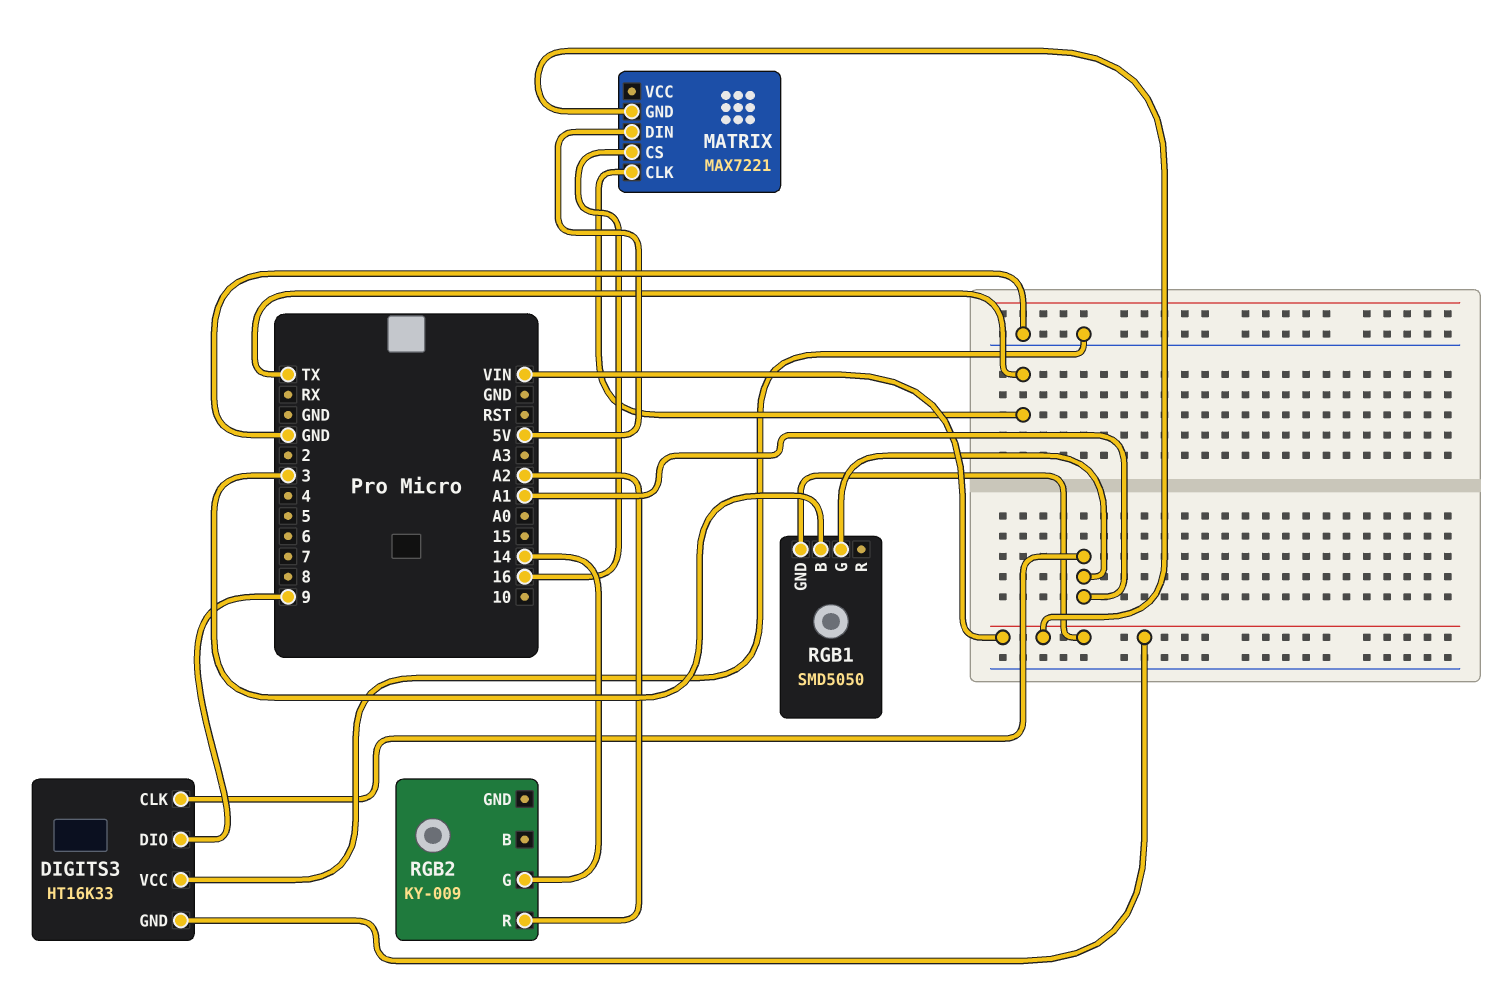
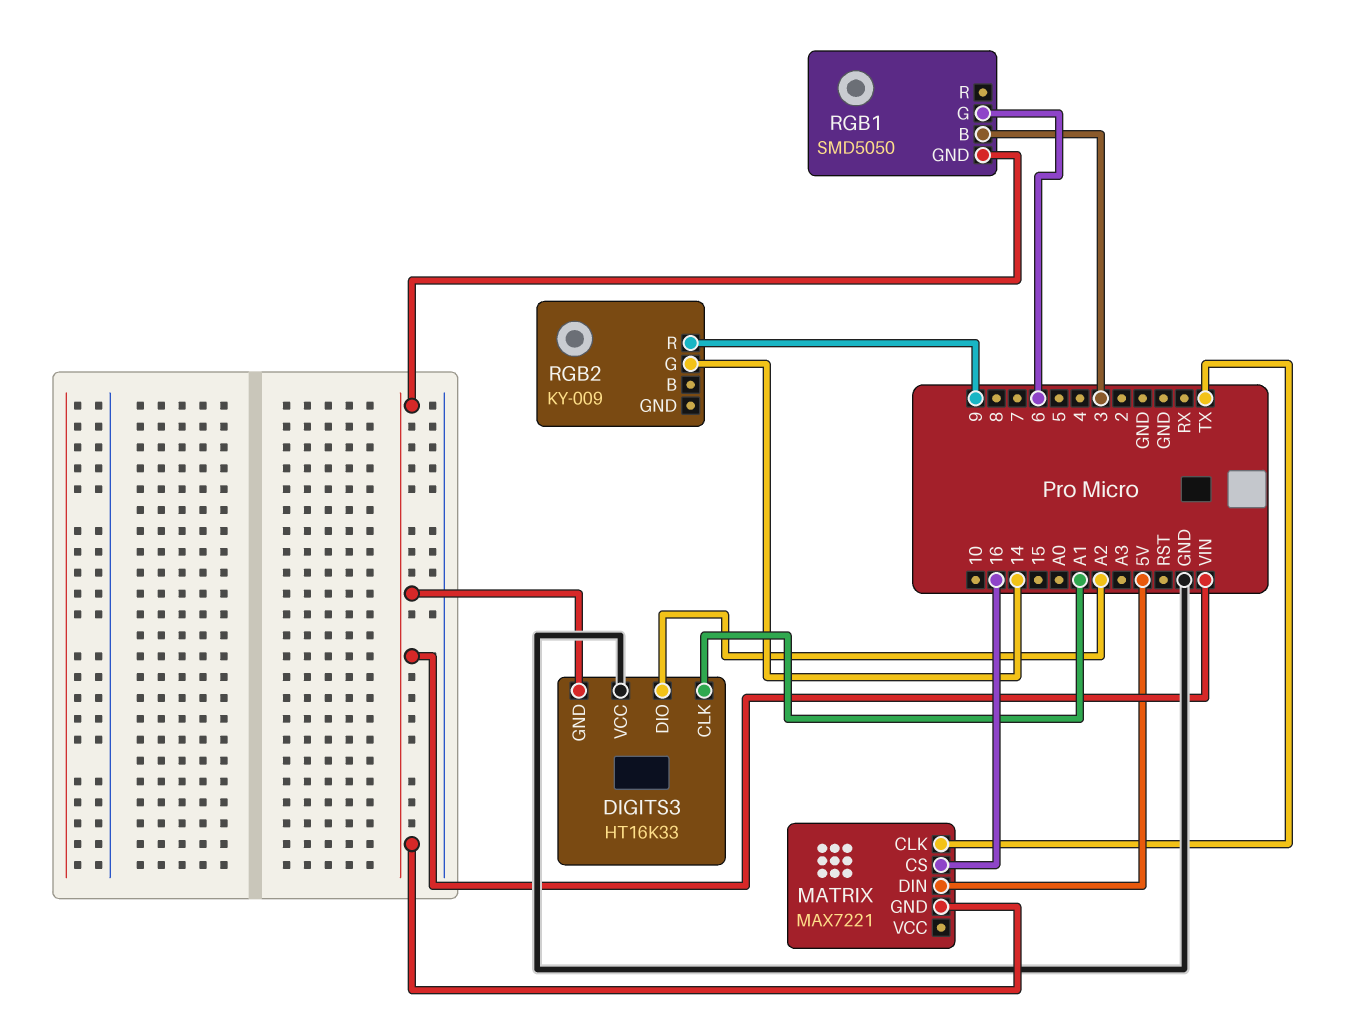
DIGITS3 pin DIO: 9 -> A2
RGB1 pin G: A1 -> 6
RGB2 pin R: A2 -> 9

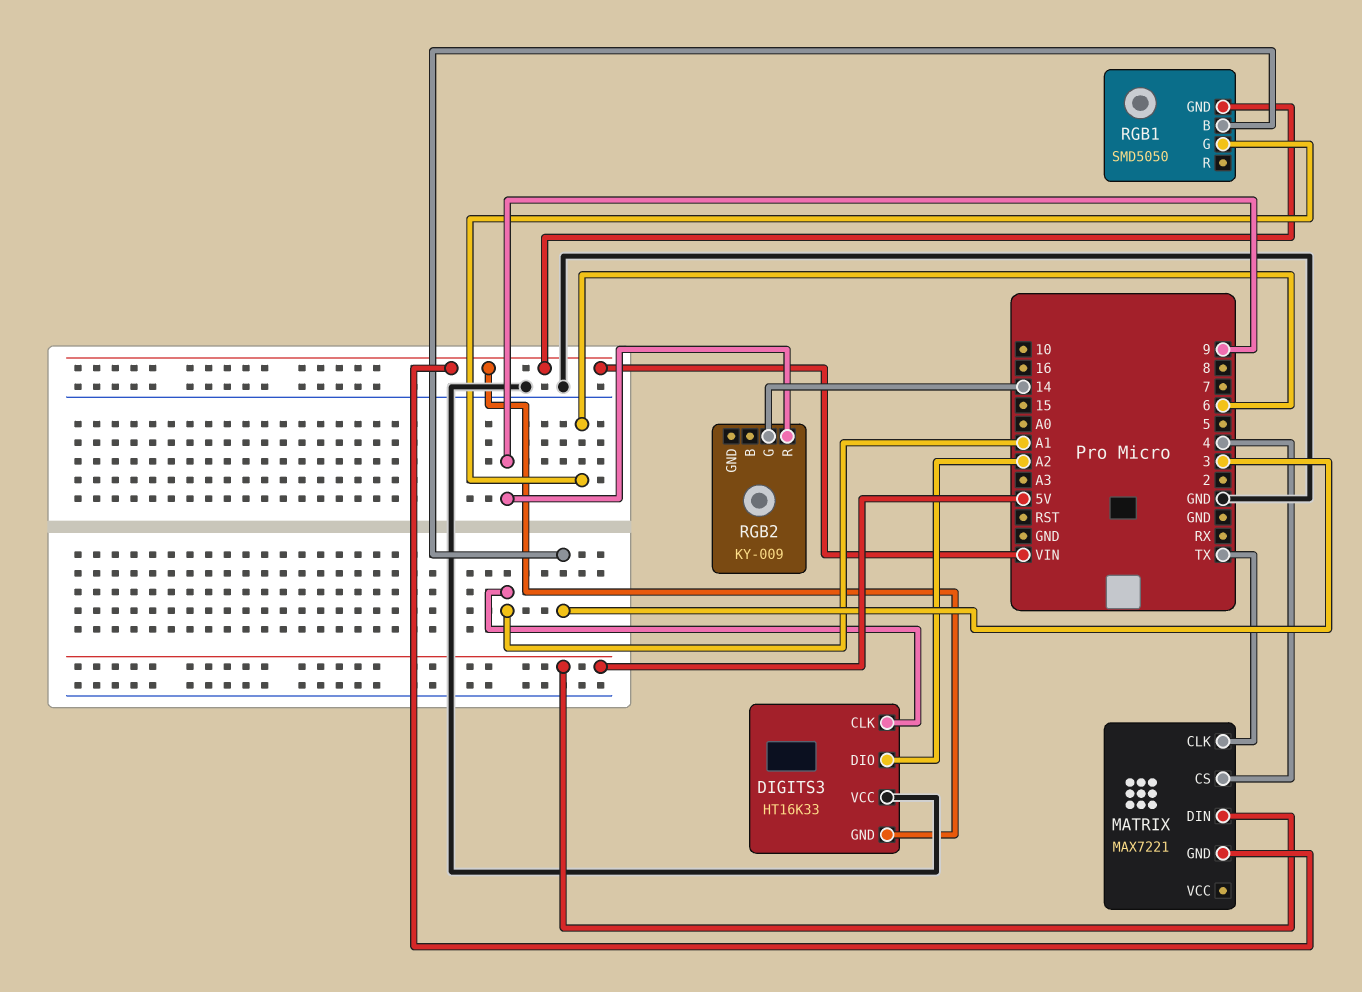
MATRIX pin CS: 16 -> 4

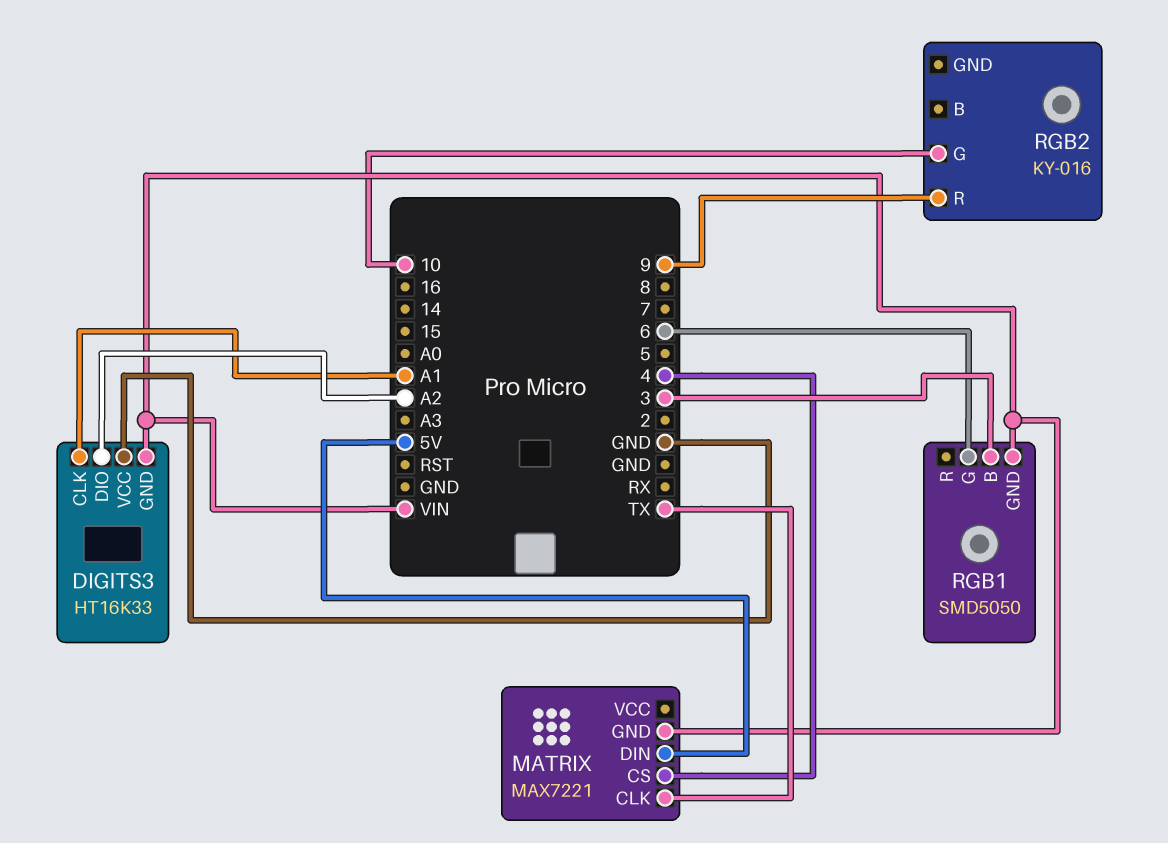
RGB2: KY-009 -> KY-016
RGB2 pin G: 14 -> 10

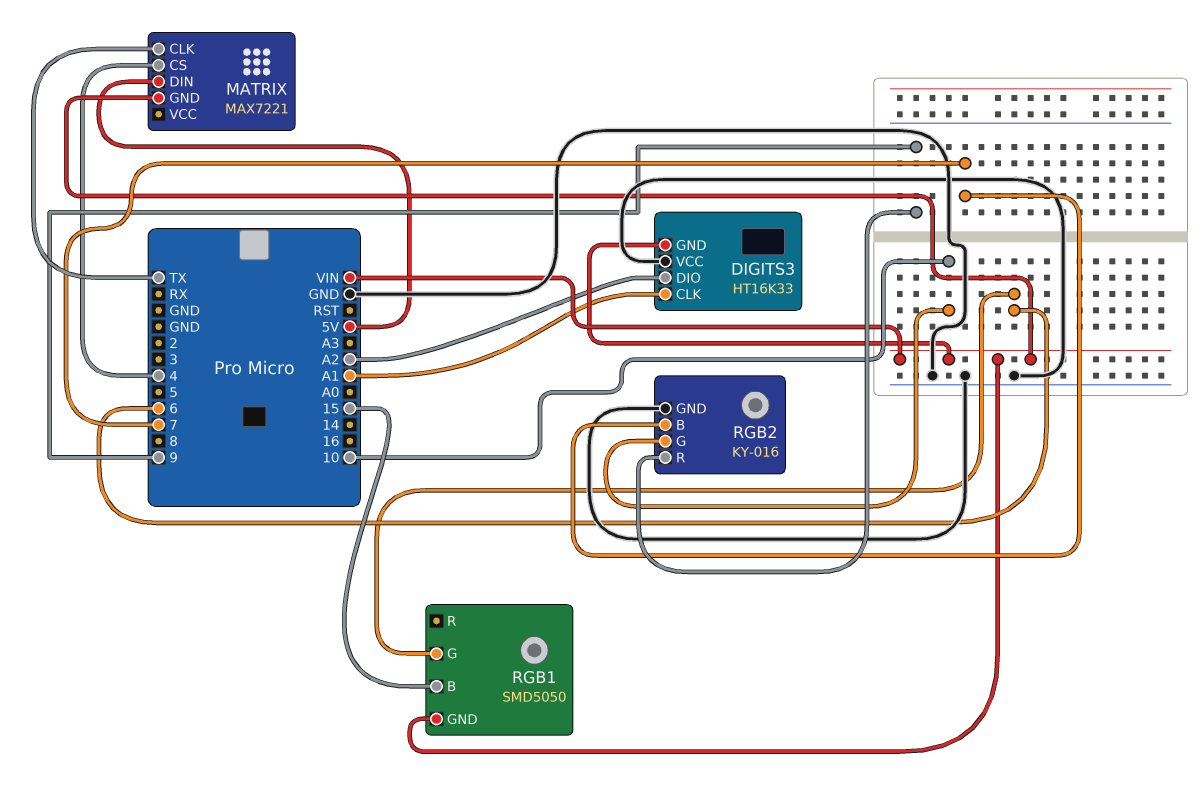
RGB1 pin B: 3 -> 15
RGB2 pin B: none -> 7
RGB2 pin GND: none -> GND

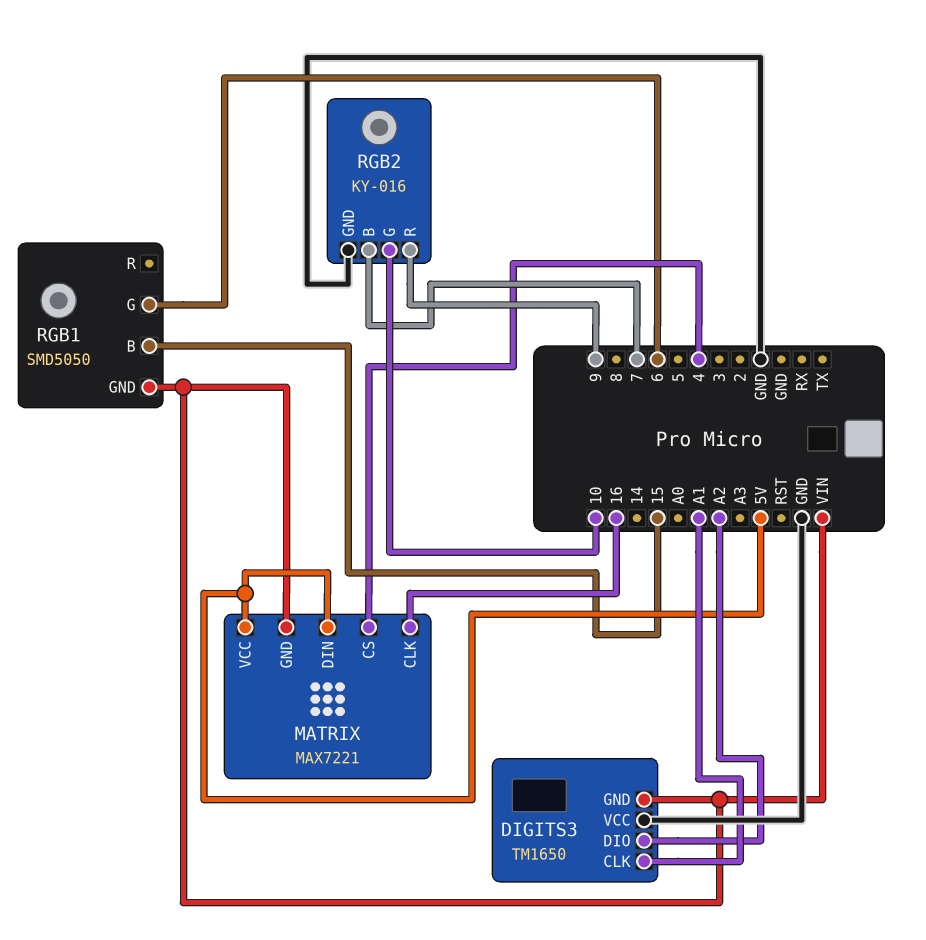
DIGITS3: HT16K33 -> TM1650
MATRIX pin CLK: TX -> 16
MATRIX pin VCC: none -> 5V

